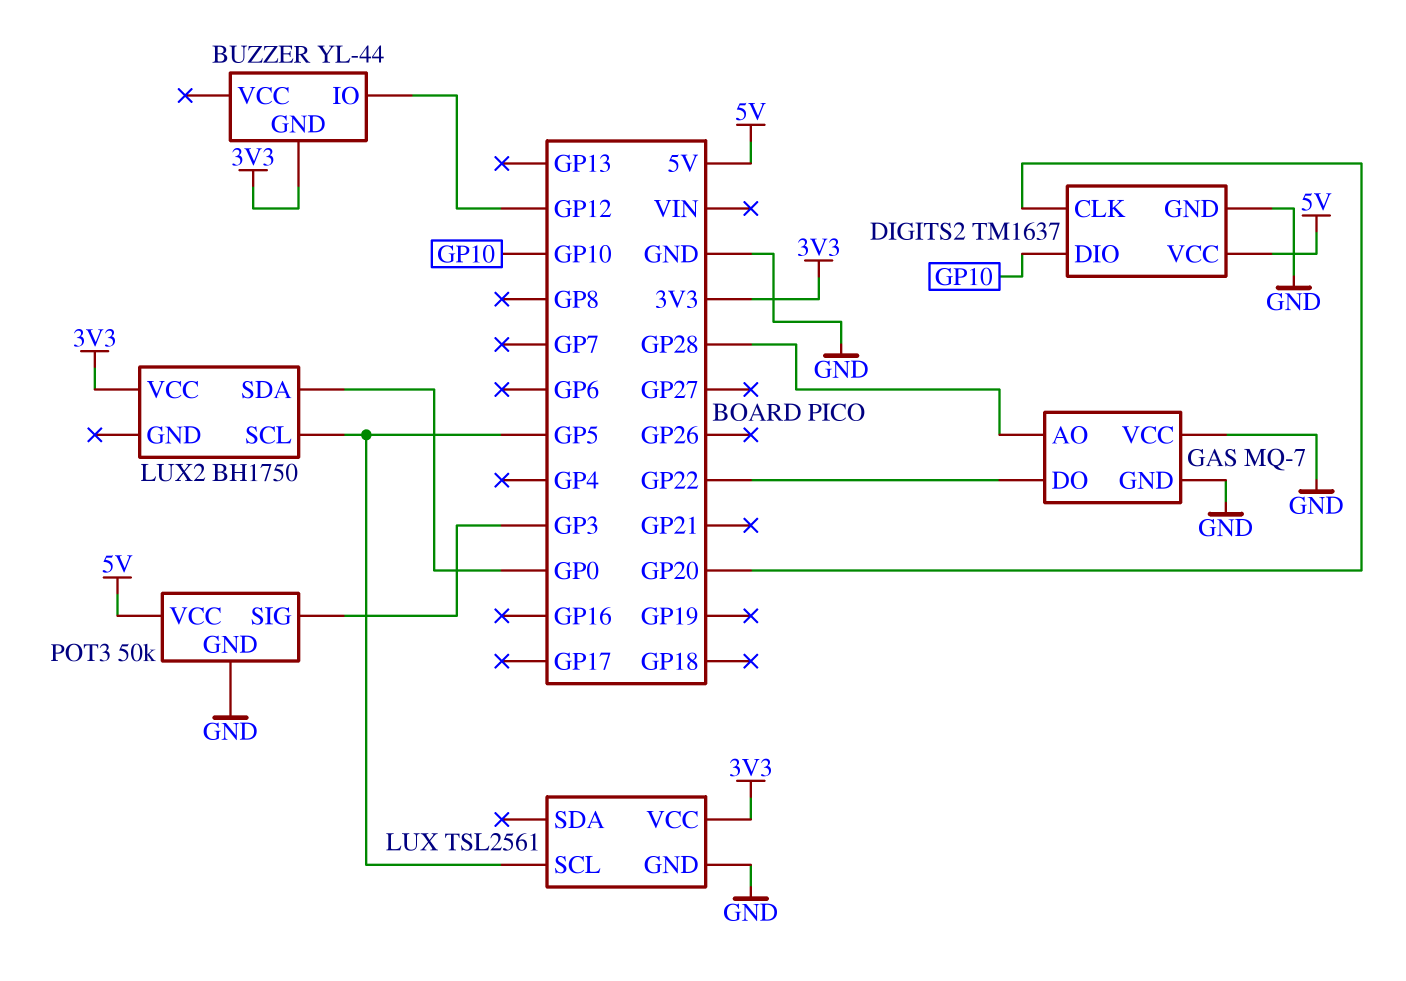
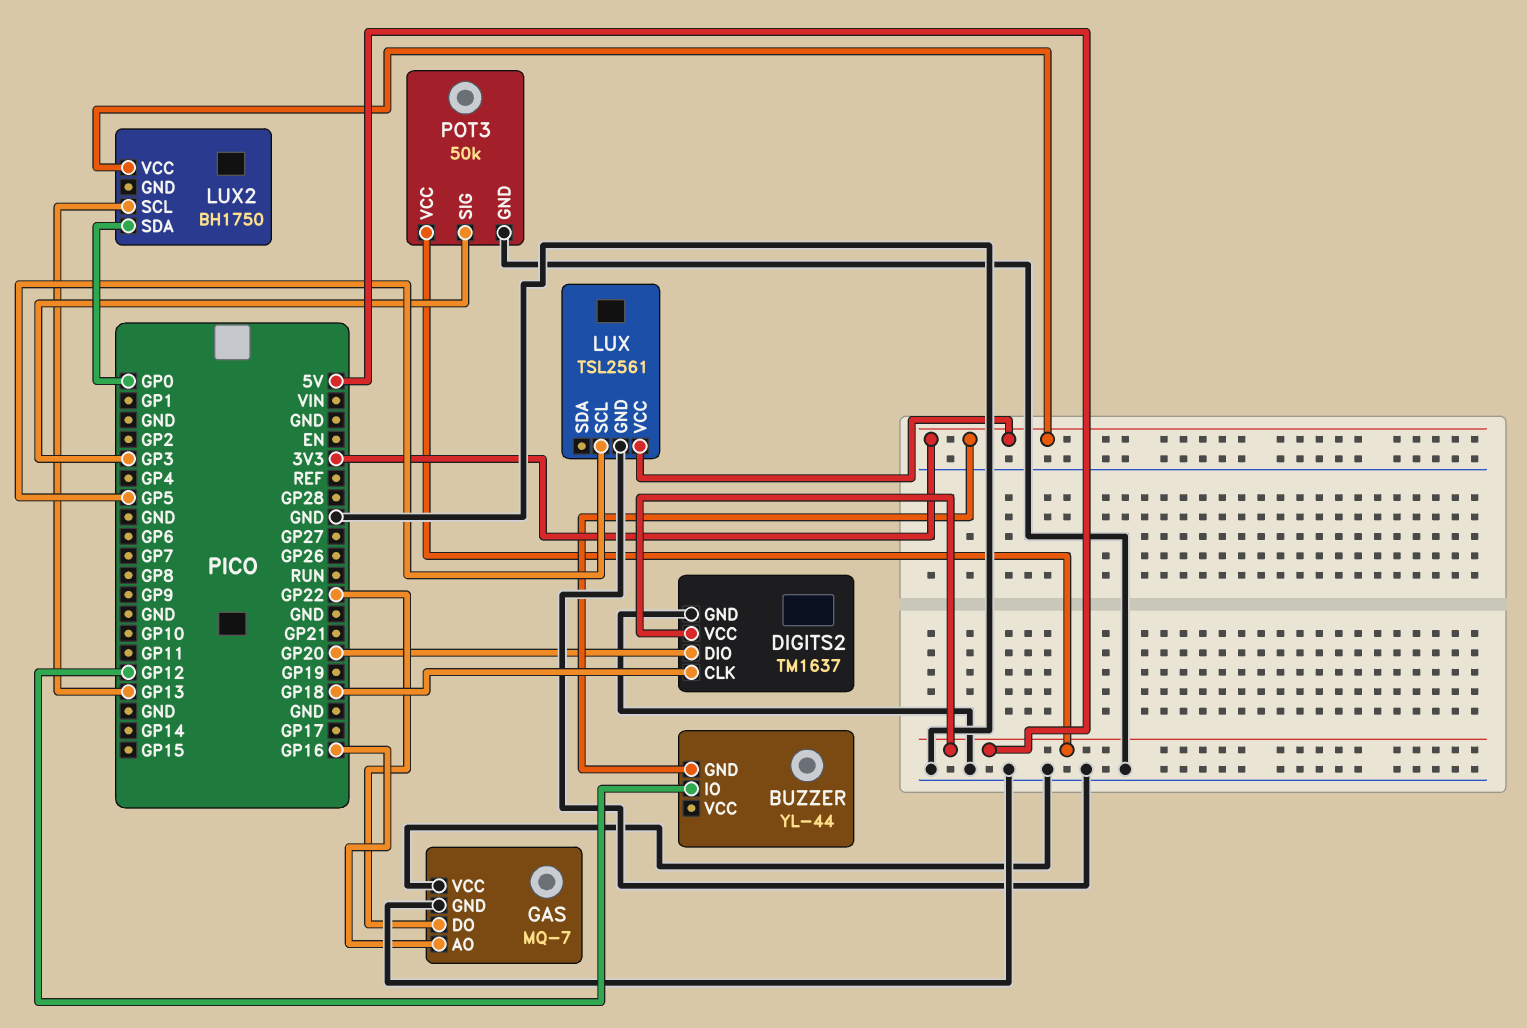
DIGITS2 pin CLK: GP20 -> GP18
DIGITS2 pin DIO: GP10 -> GP20
GAS pin AO: GP28 -> GP16
LUX2 pin SCL: GP5 -> GP13

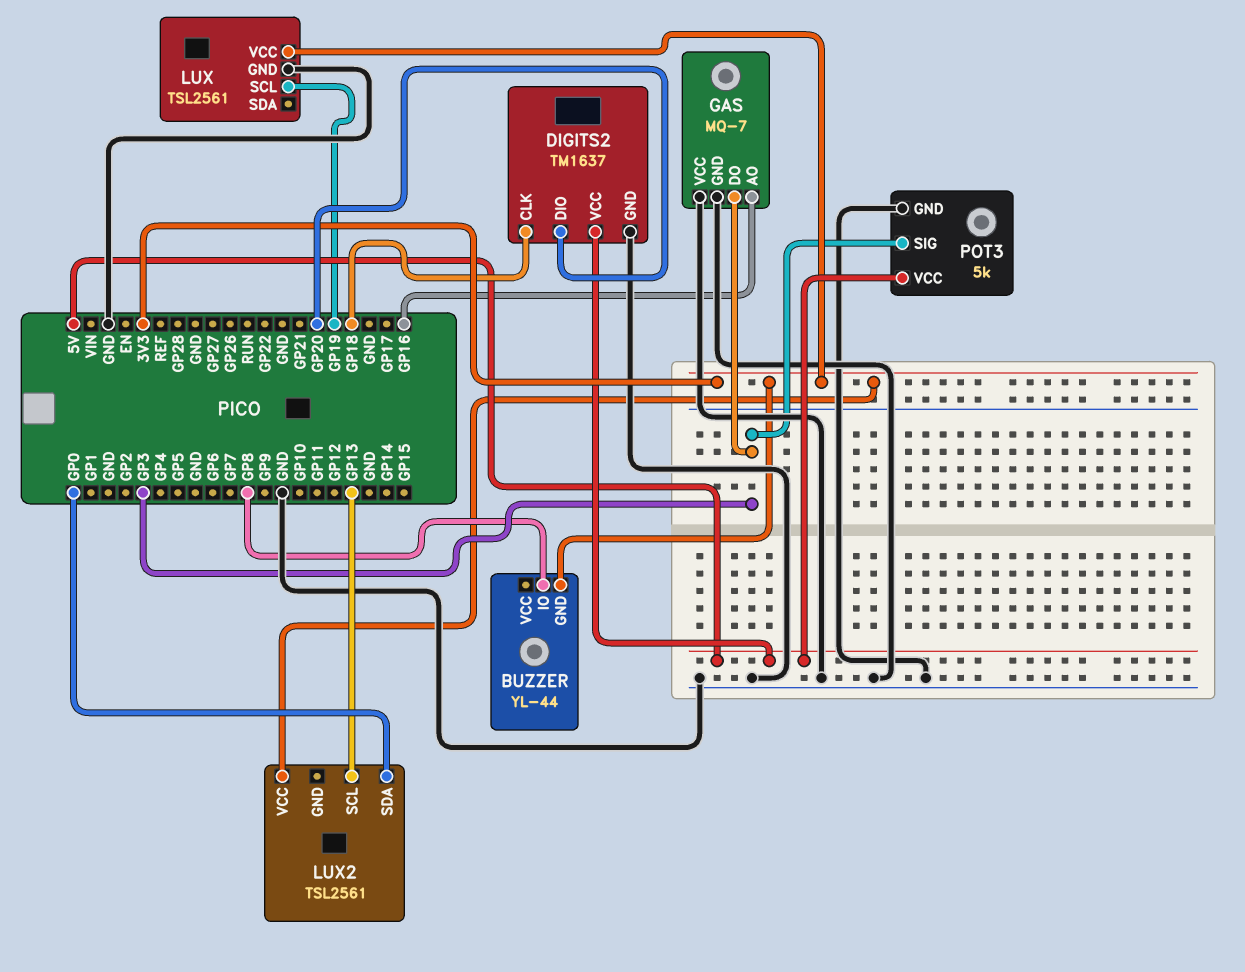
BUZZER pin IO: GP12 -> GP8
GAS pin DO: GP22 -> GP3
LUX pin SCL: GP5 -> GP19
LUX2: BH1750 -> TSL2561
POT3: 50k -> 5k

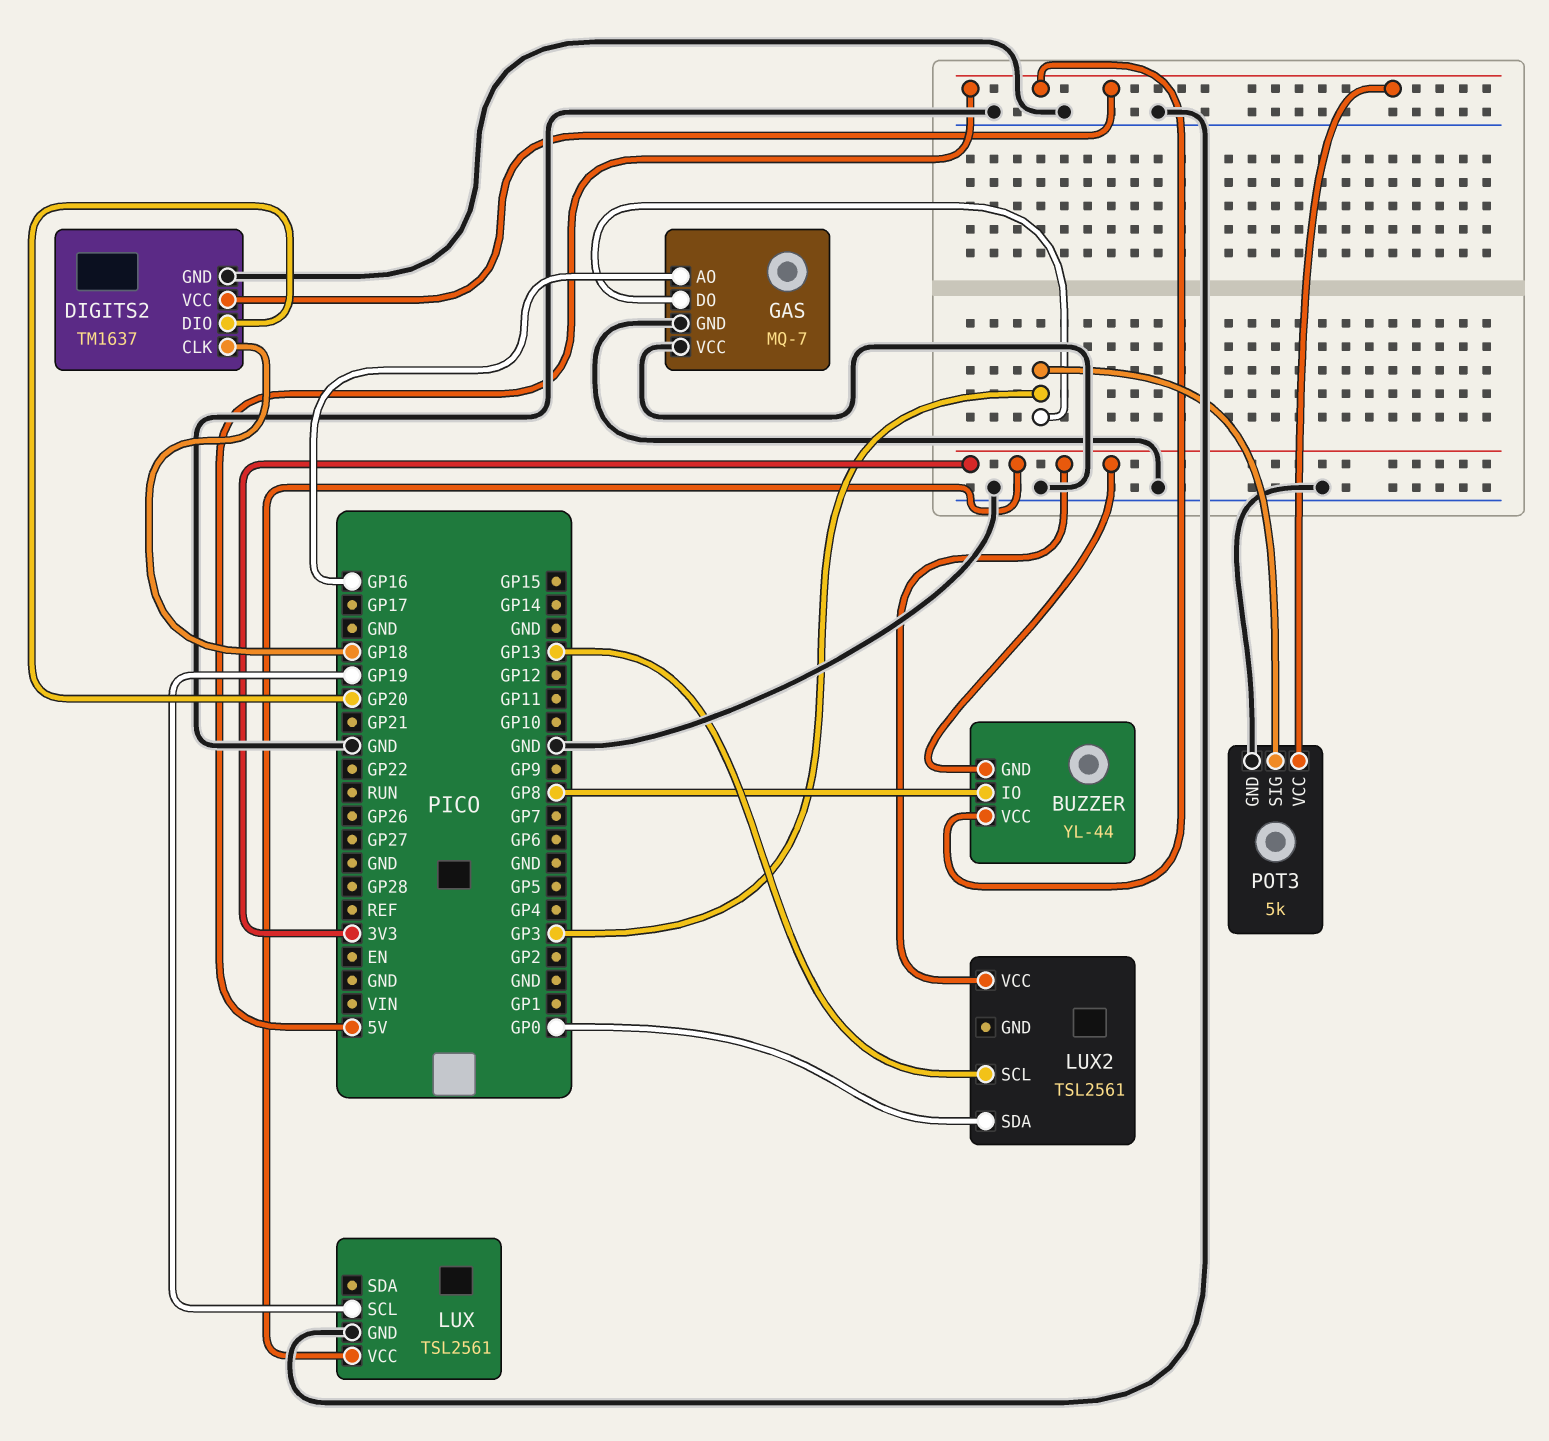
BUZZER pin VCC: none -> 5V

